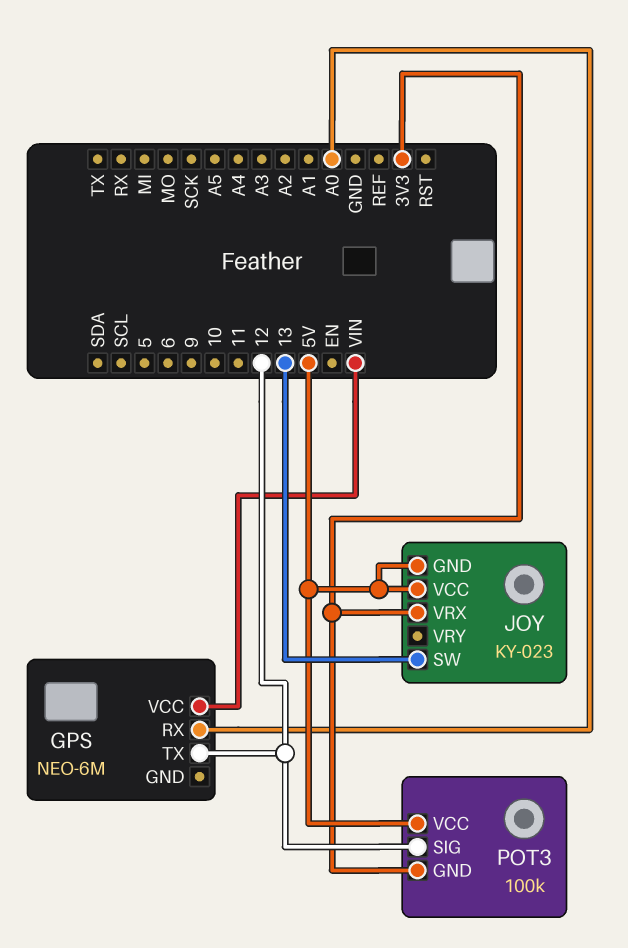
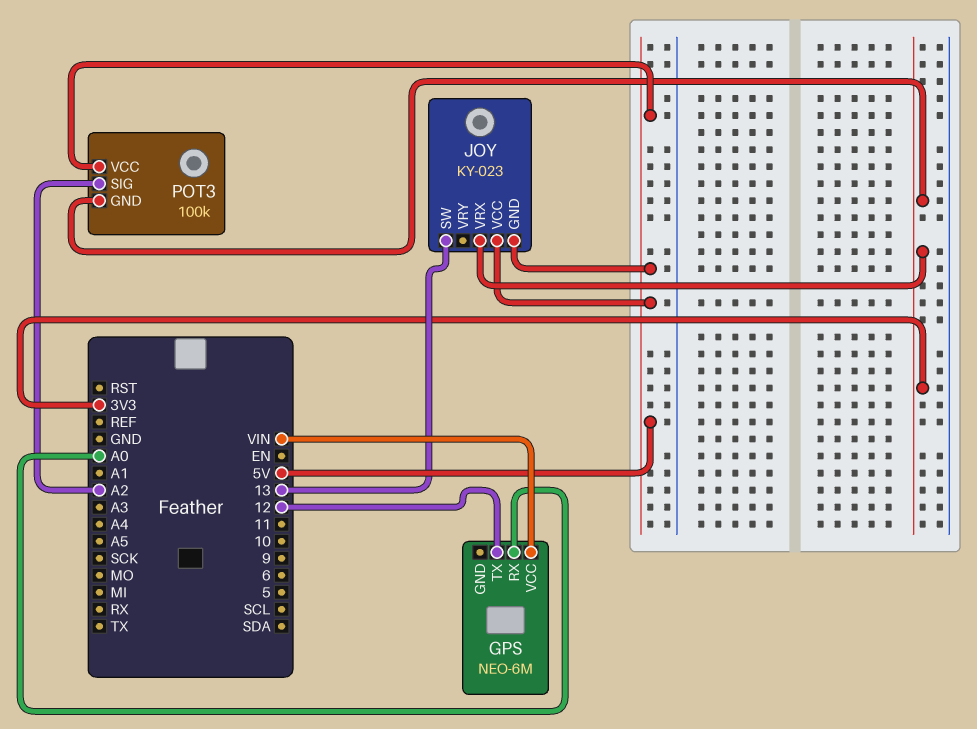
POT3 pin SIG: 12 -> A2

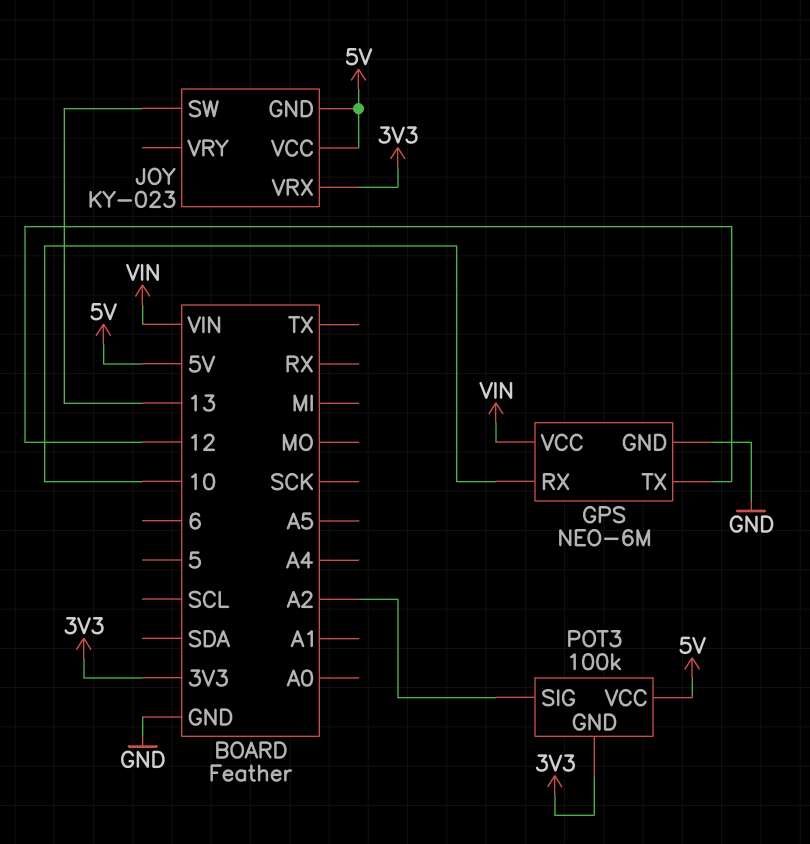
GPS pin GND: none -> GND
GPS pin RX: A0 -> 10

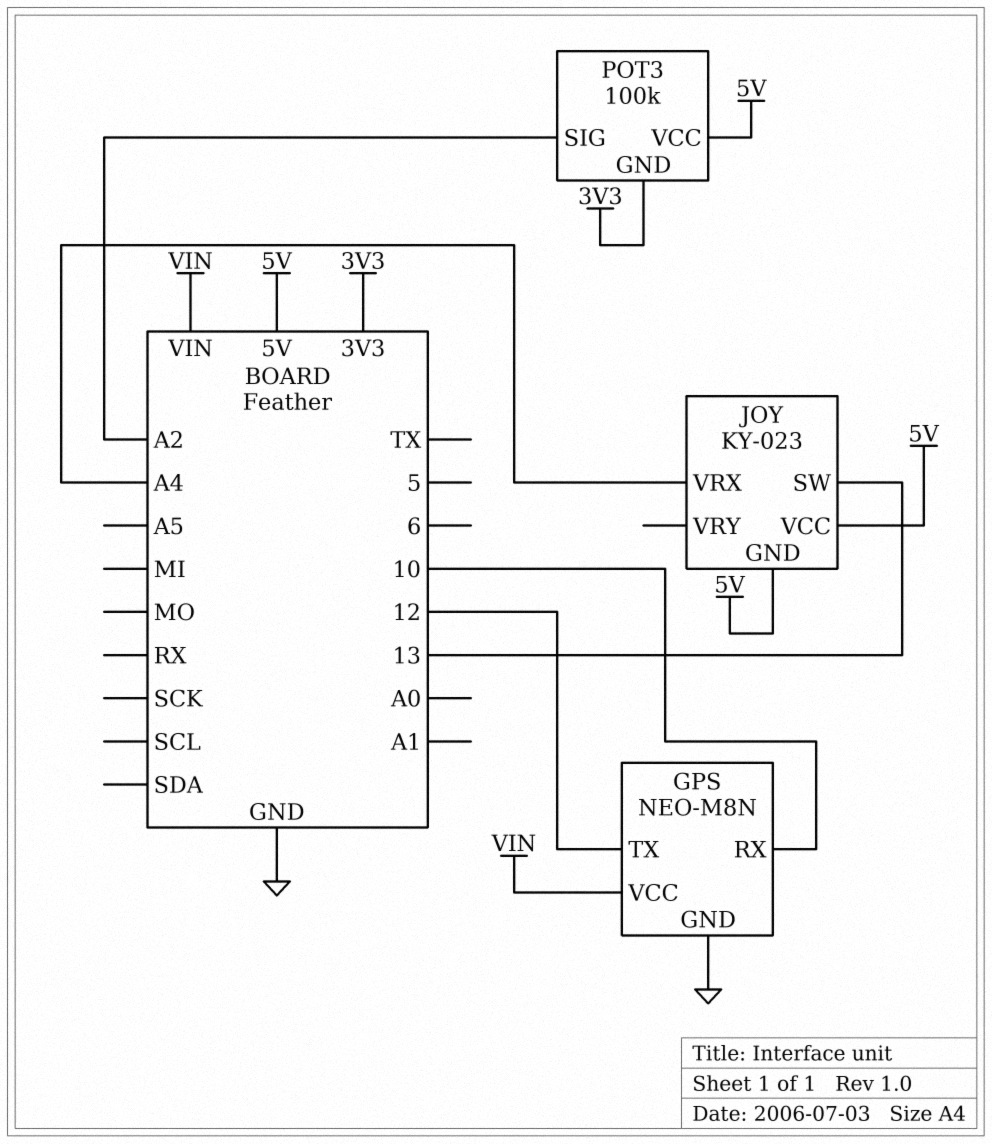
GPS: NEO-6M -> NEO-M8N
JOY pin VRX: 3V3 -> A4

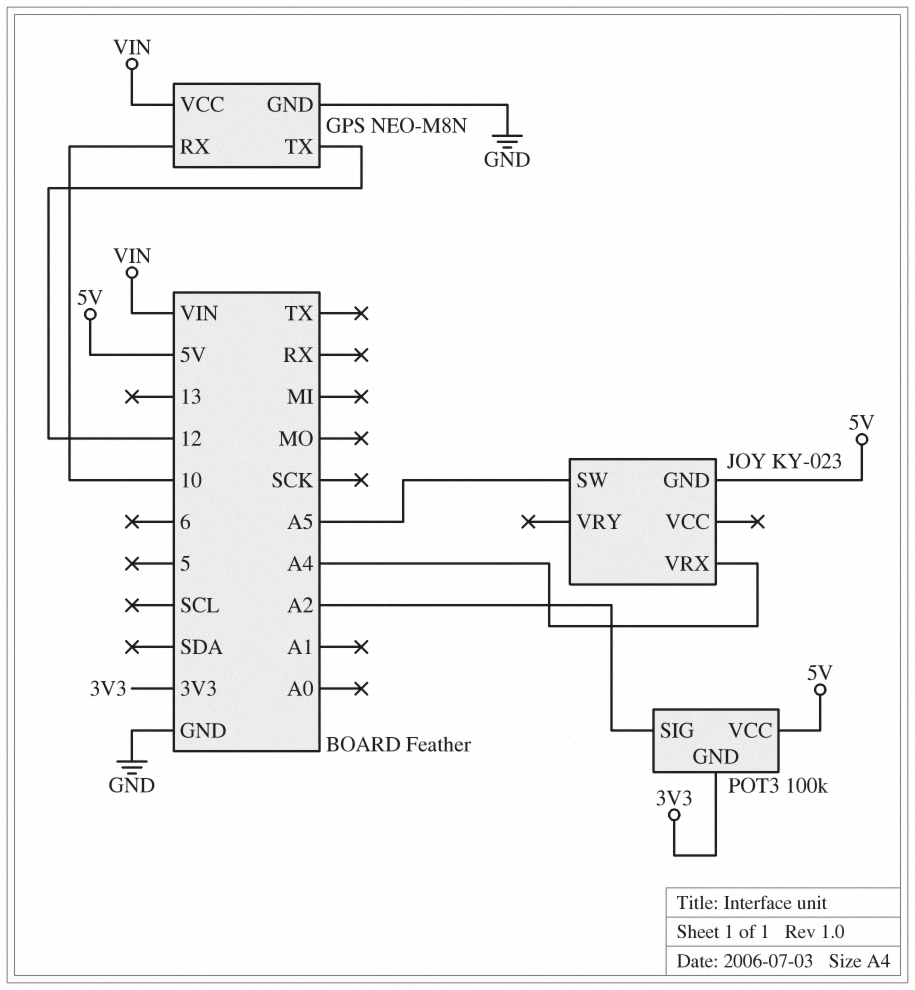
JOY pin SW: 13 -> A5
JOY pin VCC: 5V -> none

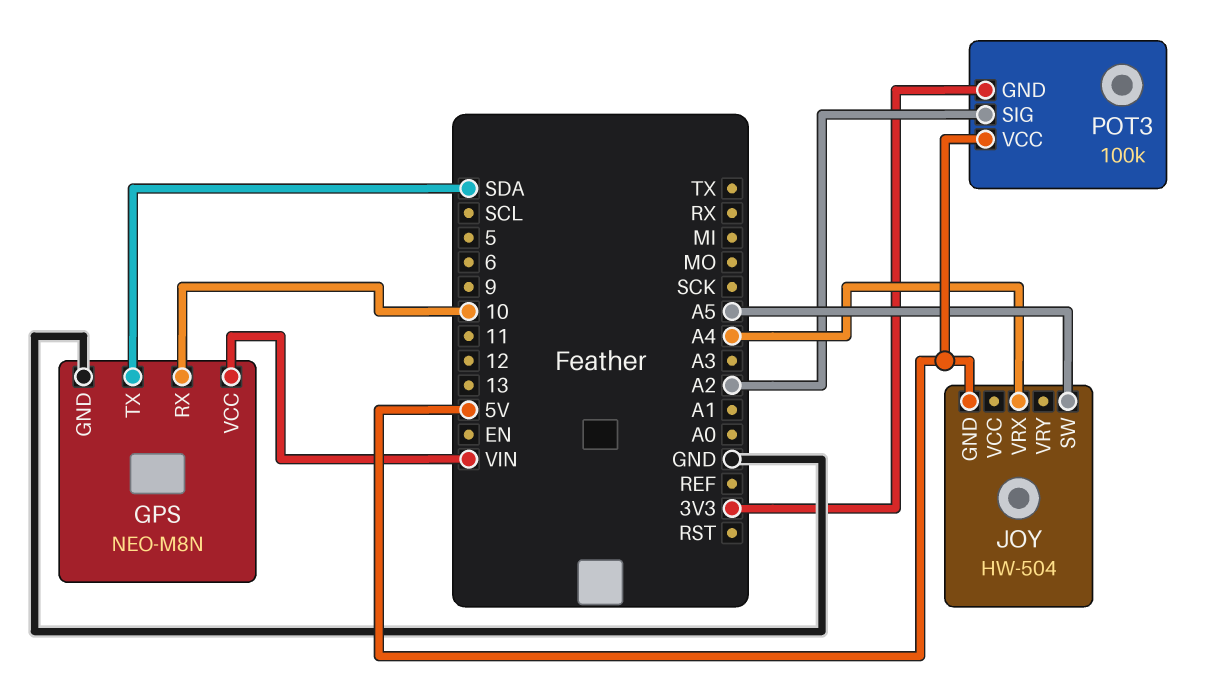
GPS pin TX: 12 -> SDA
JOY: KY-023 -> HW-504

